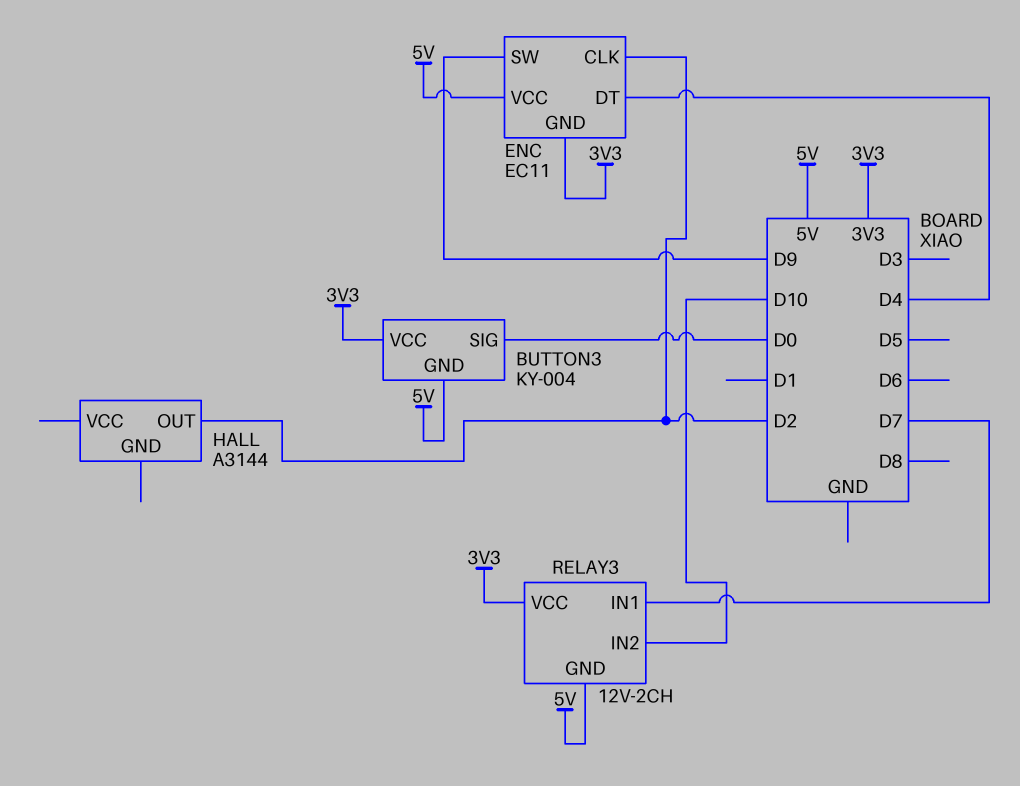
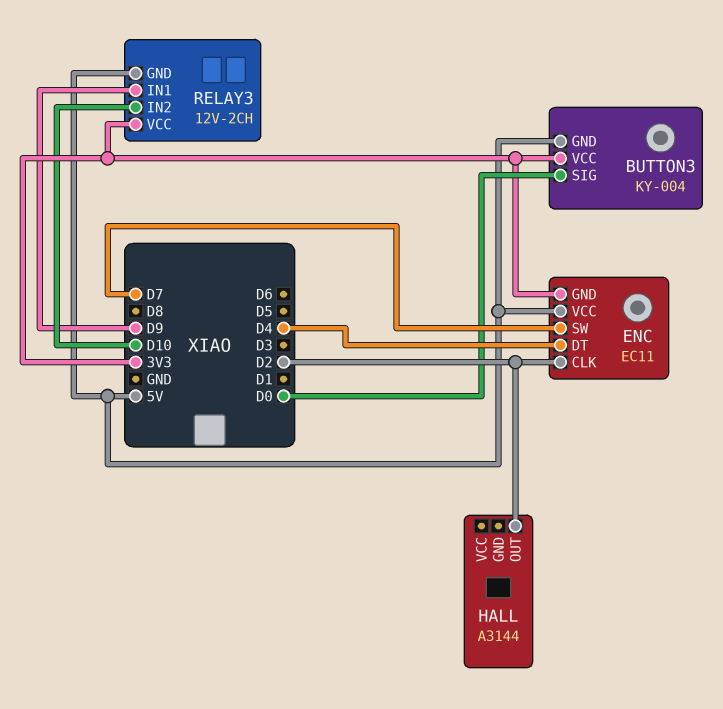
ENC pin SW: D9 -> D7
RELAY3 pin IN1: D7 -> D9

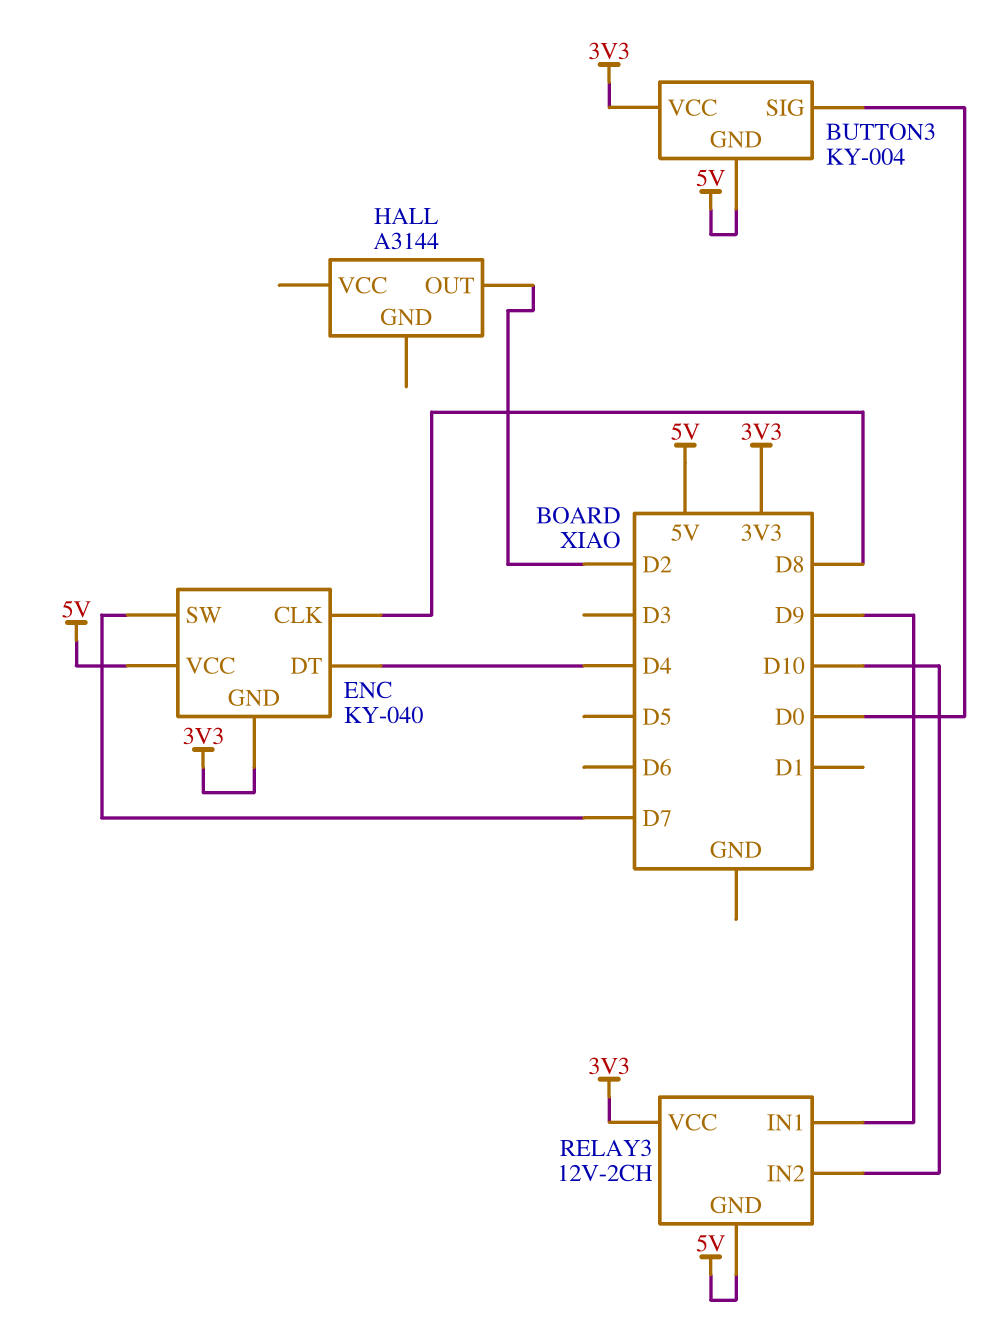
ENC: EC11 -> KY-040
ENC pin CLK: D2 -> D8

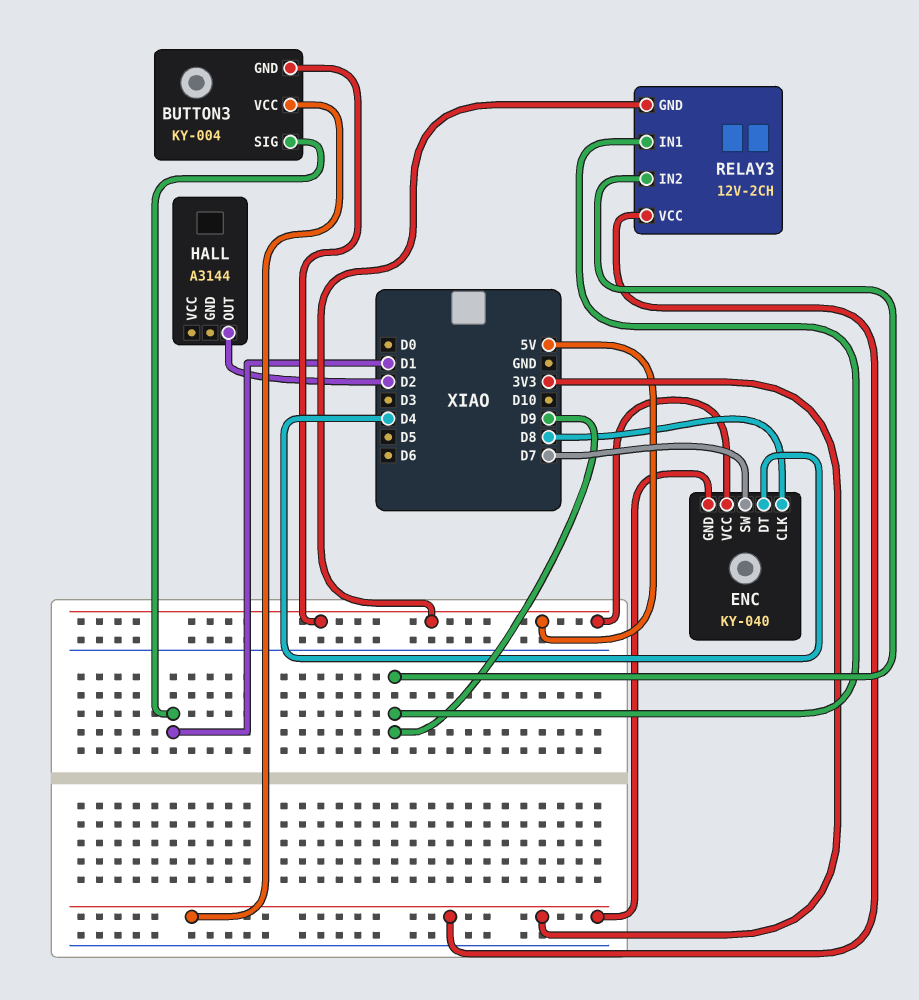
BUTTON3 pin SIG: D0 -> D1
RELAY3 pin IN2: D10 -> D9

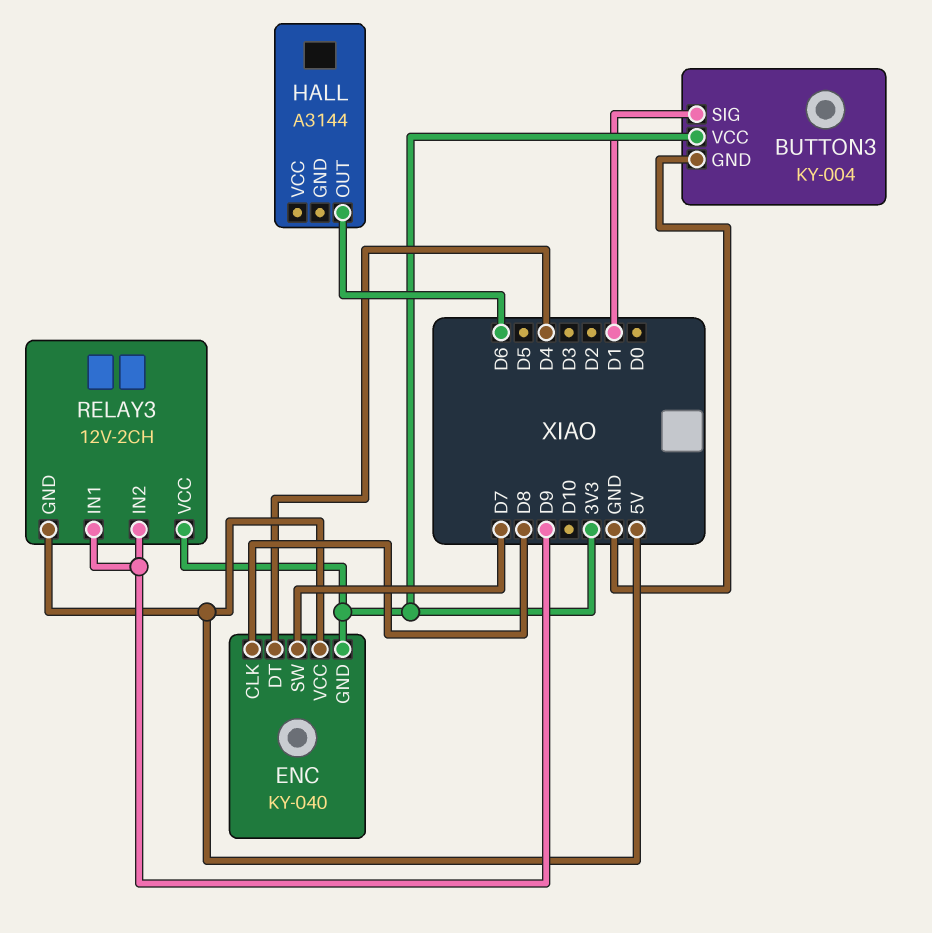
BUTTON3 pin GND: 5V -> GND
HALL pin OUT: D2 -> D6

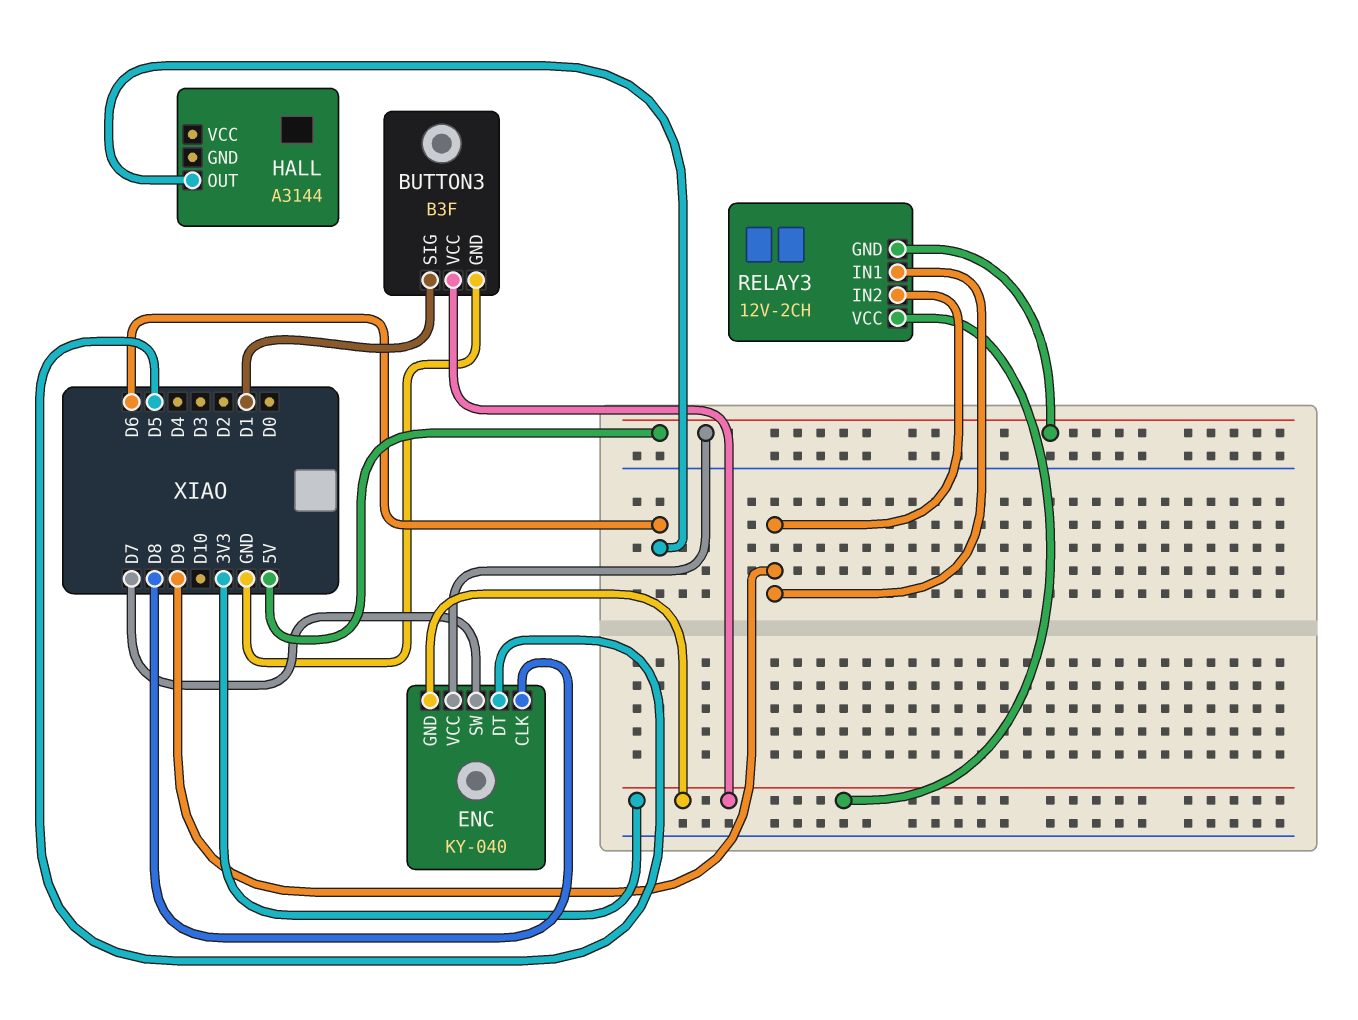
BUTTON3: KY-004 -> B3F
ENC pin DT: D4 -> D5

